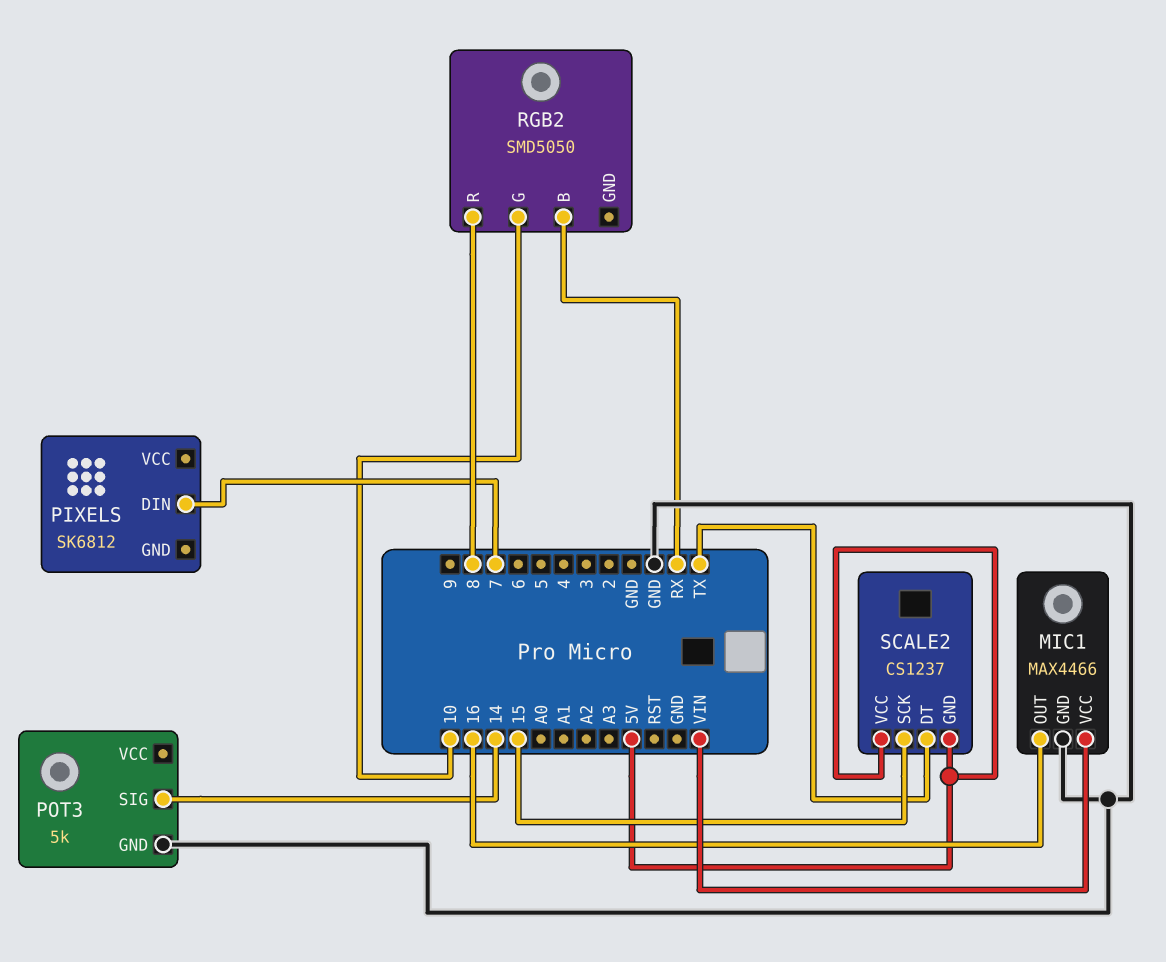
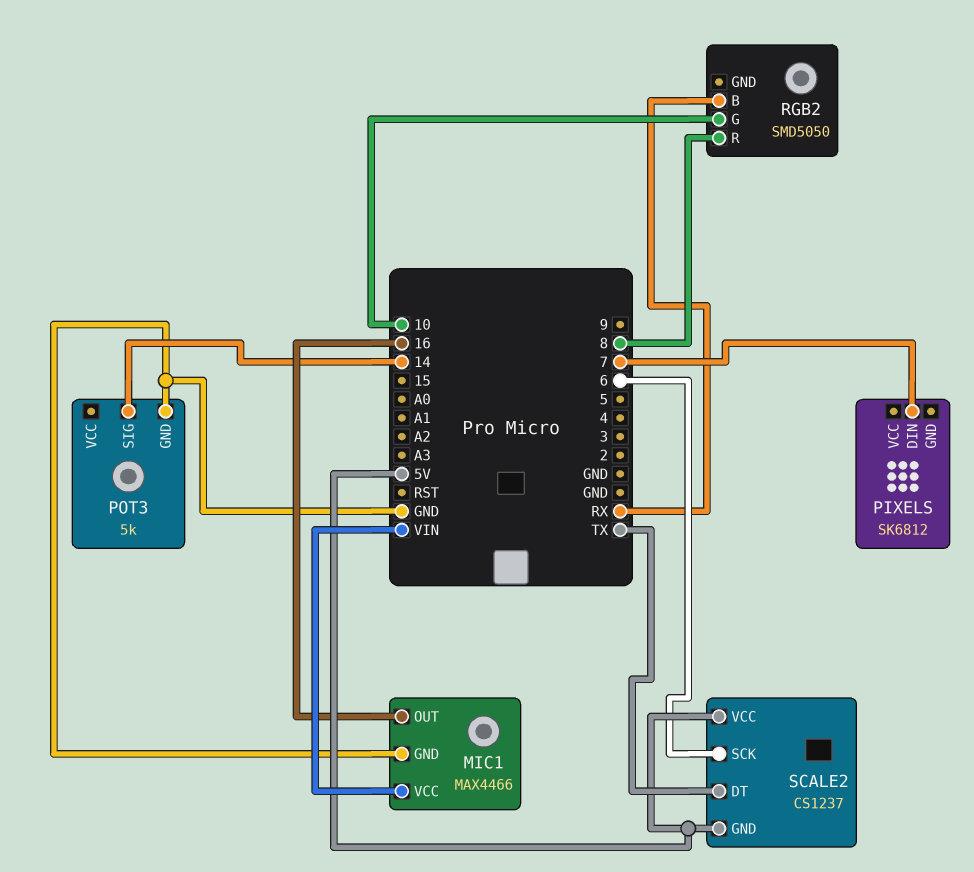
SCALE2 pin SCK: 15 -> 6

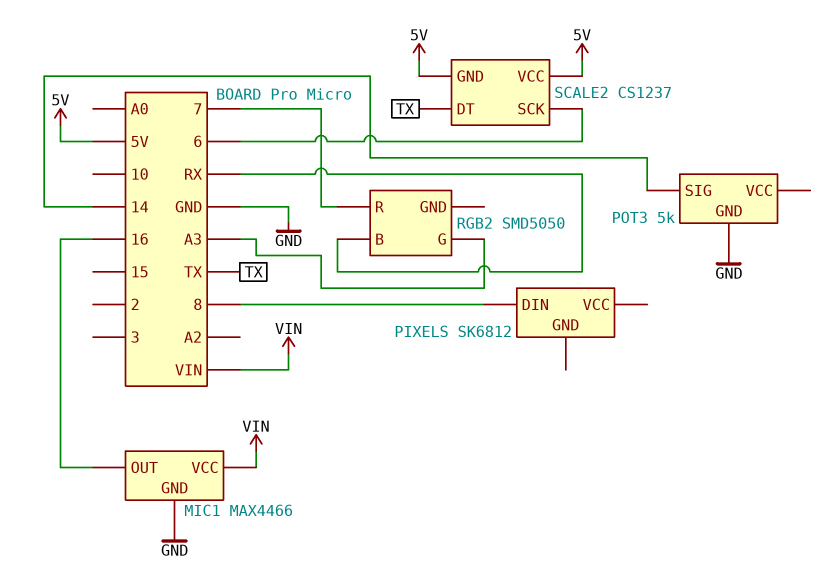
PIXELS pin DIN: 7 -> 8
RGB2 pin G: 10 -> A3
RGB2 pin R: 8 -> 7

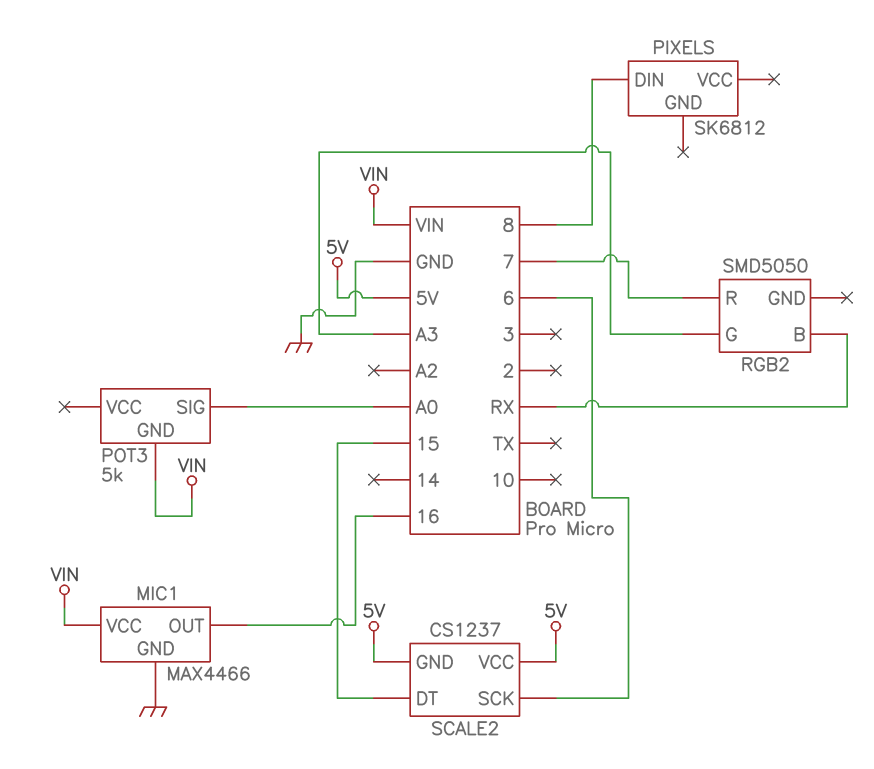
POT3 pin GND: GND -> VIN
POT3 pin SIG: 14 -> A0
SCALE2 pin DT: TX -> 15

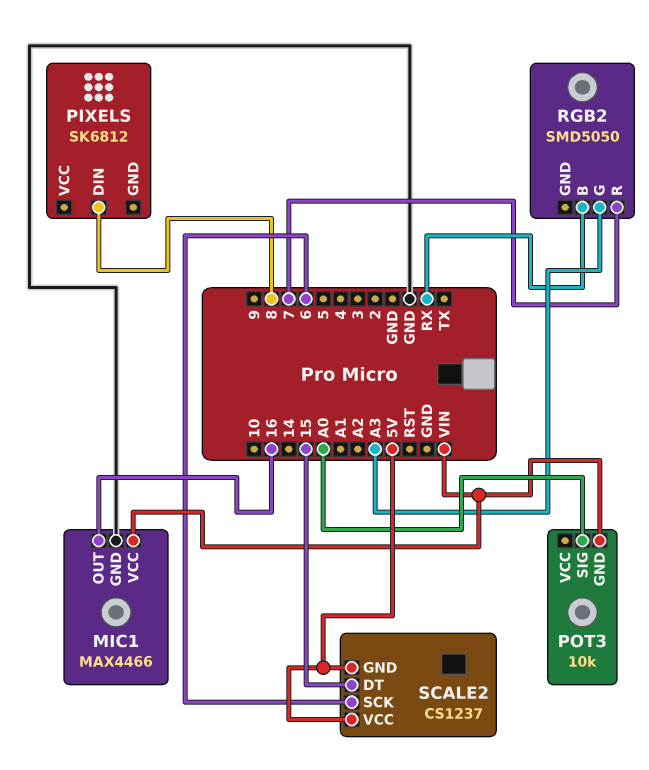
POT3: 5k -> 10k

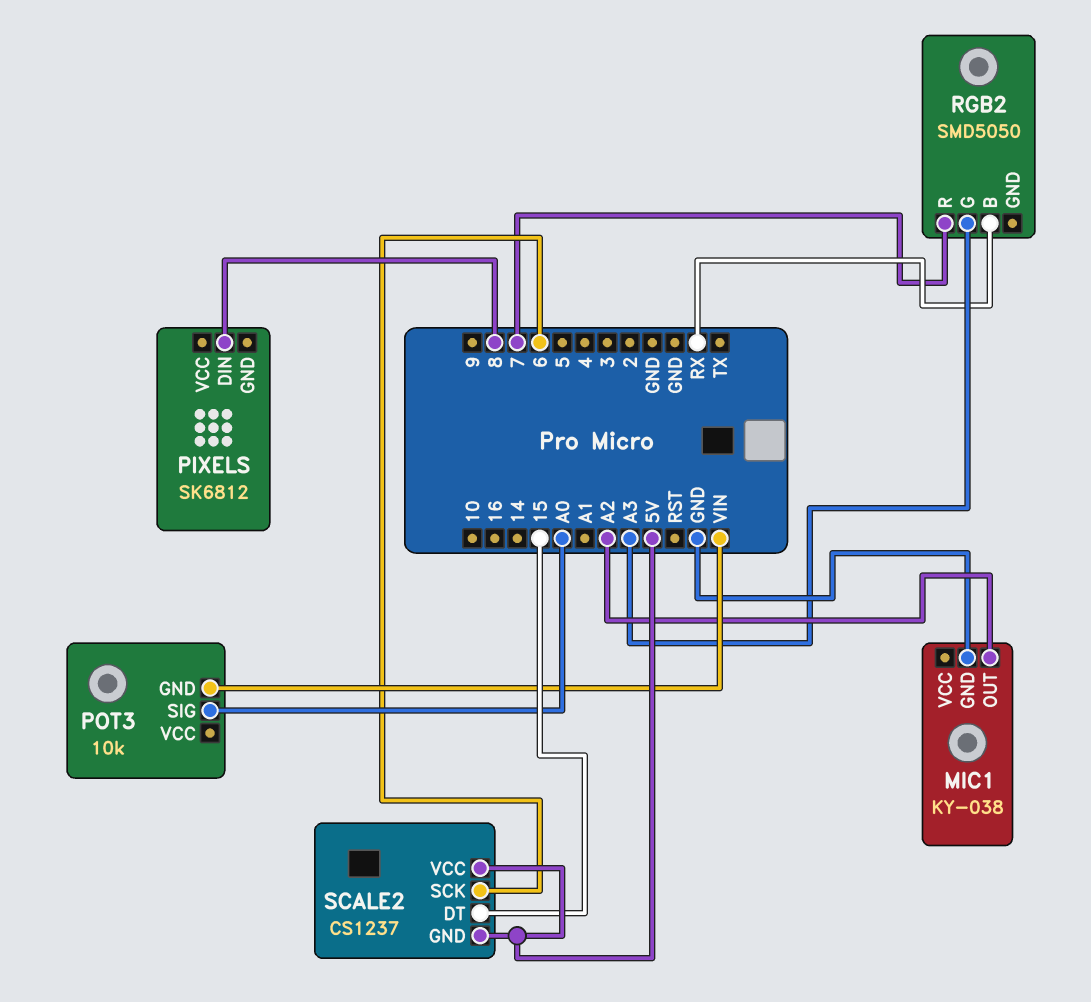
MIC1: MAX4466 -> KY-038
MIC1 pin OUT: 16 -> A2
MIC1 pin VCC: VIN -> none

